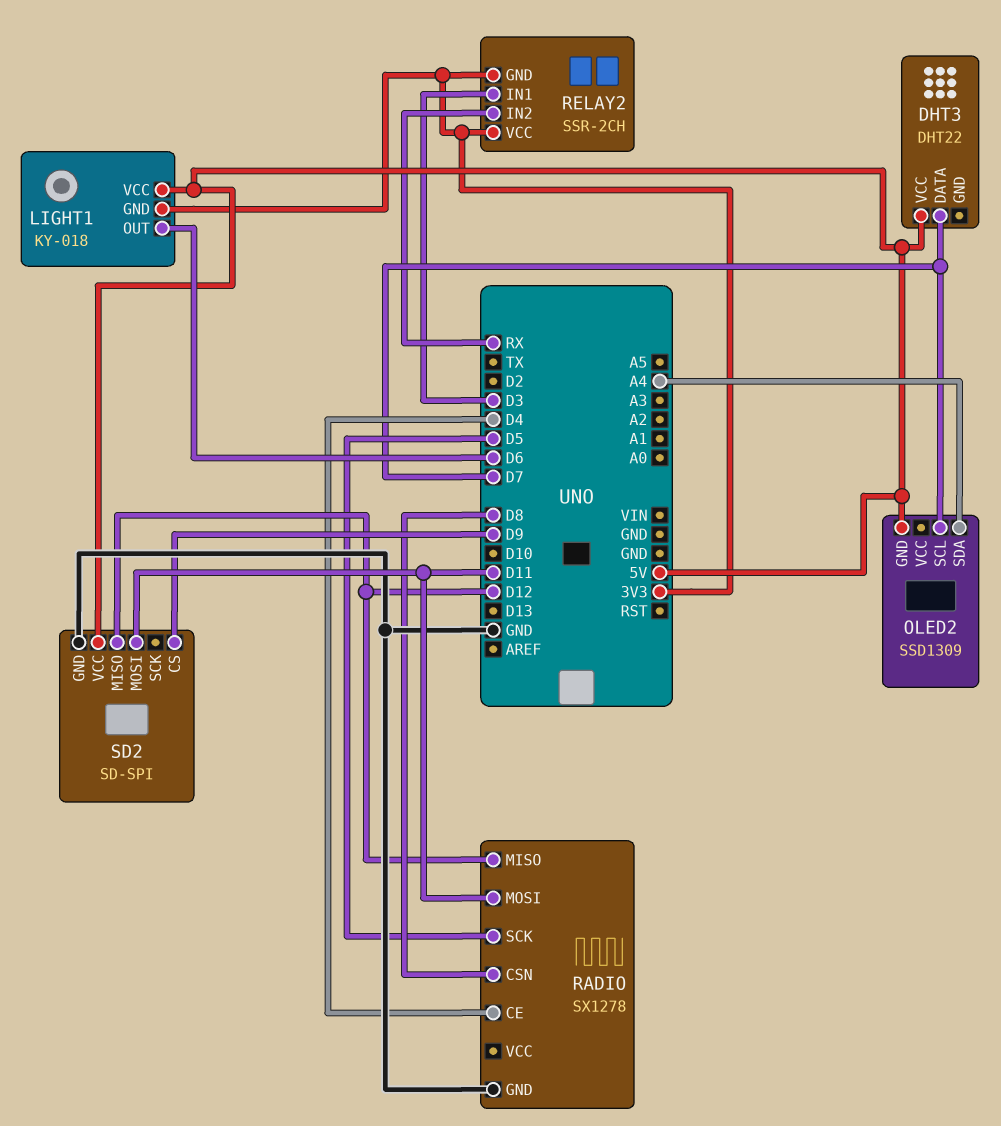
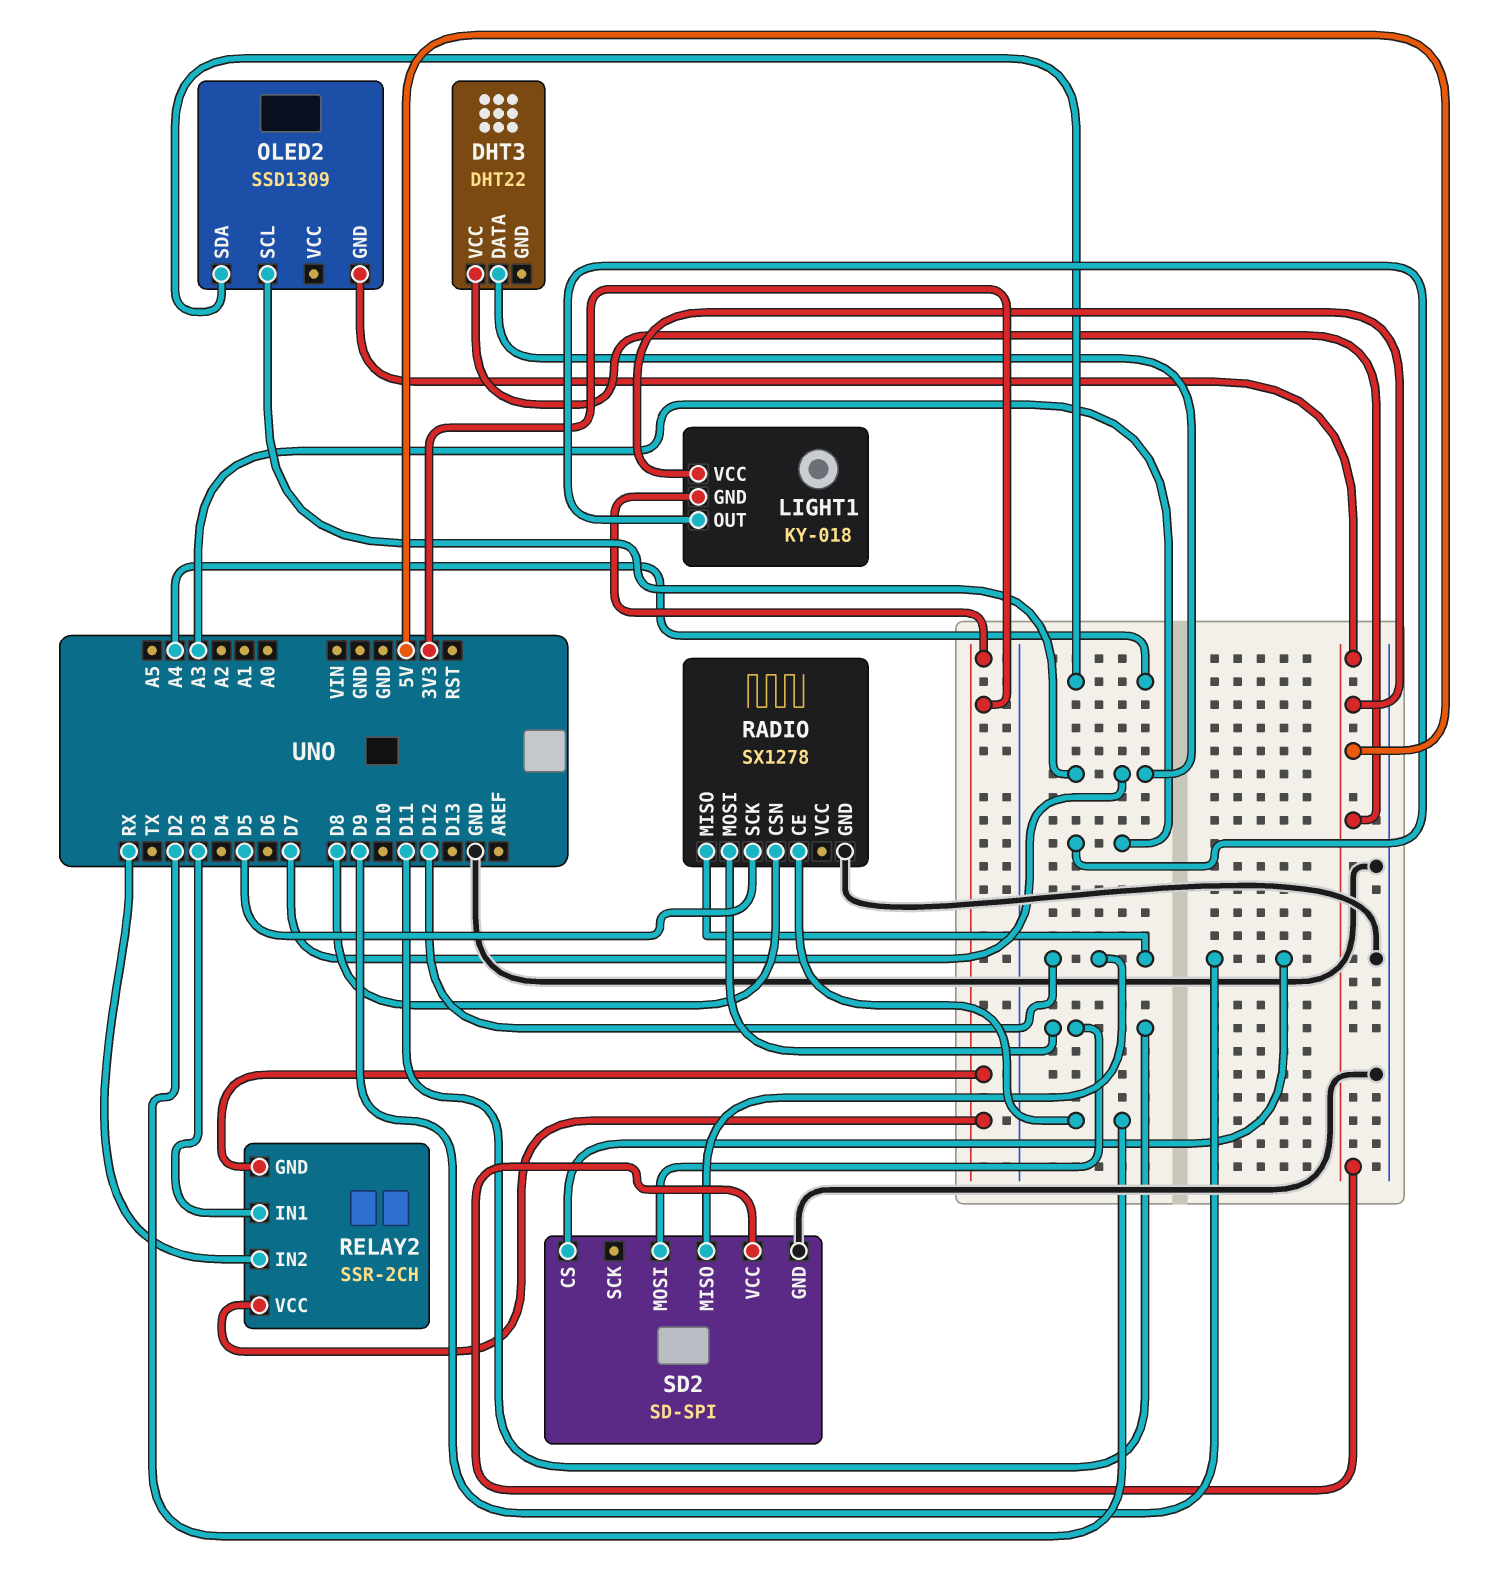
LIGHT1 pin OUT: D6 -> A3
RADIO pin CE: D4 -> D2

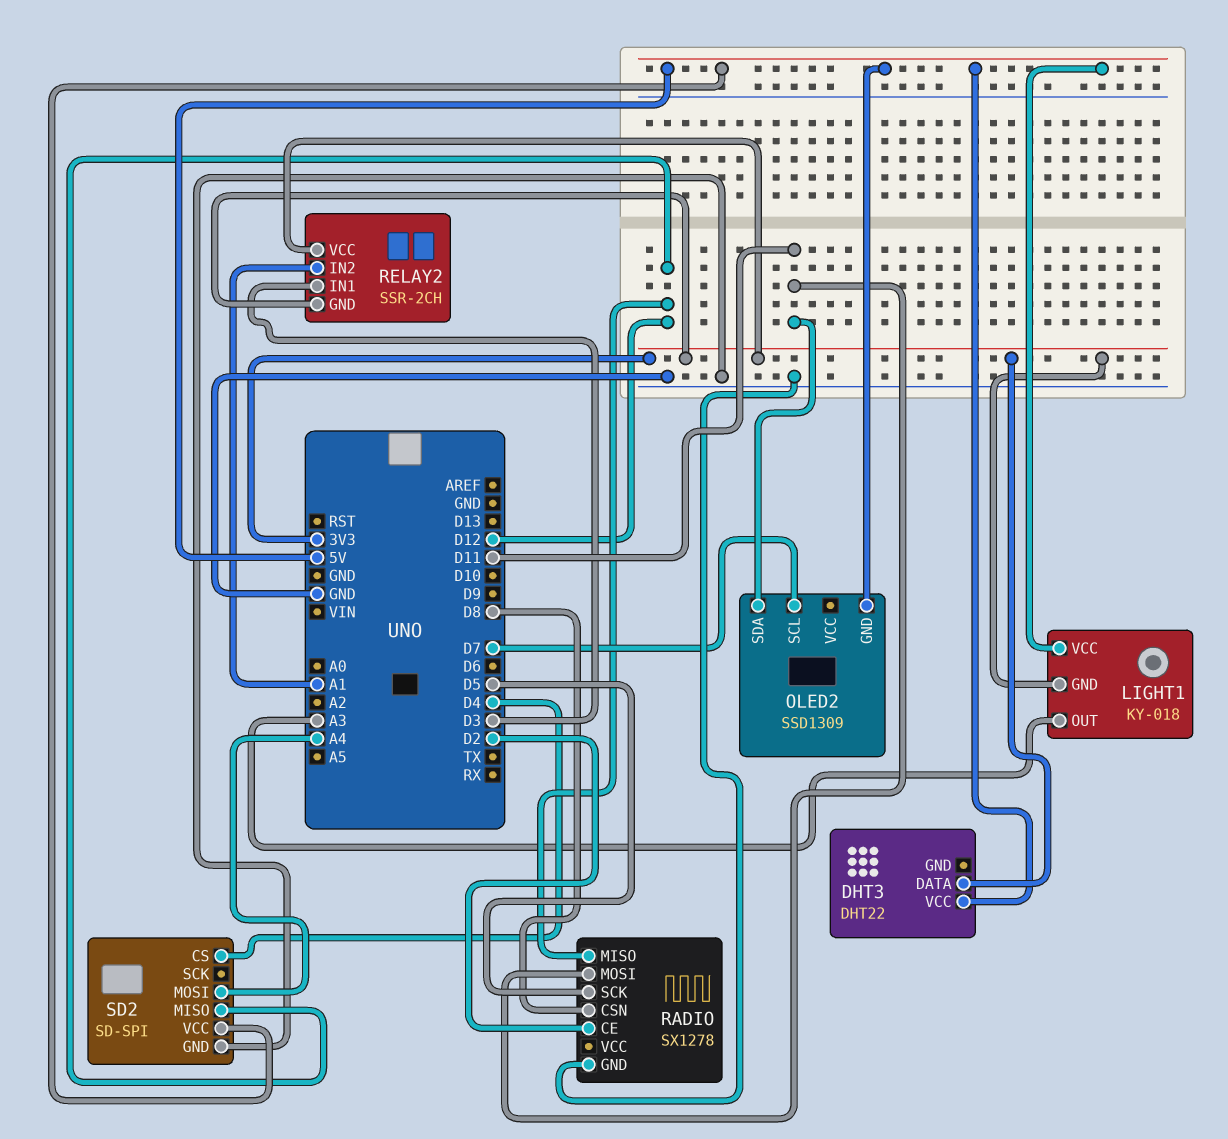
DHT3 pin DATA: D7 -> 3V3
OLED2 pin SDA: A4 -> D11
RELAY2 pin IN2: RX -> A1
SD2 pin CS: D9 -> D4
SD2 pin MOSI: D11 -> A4

